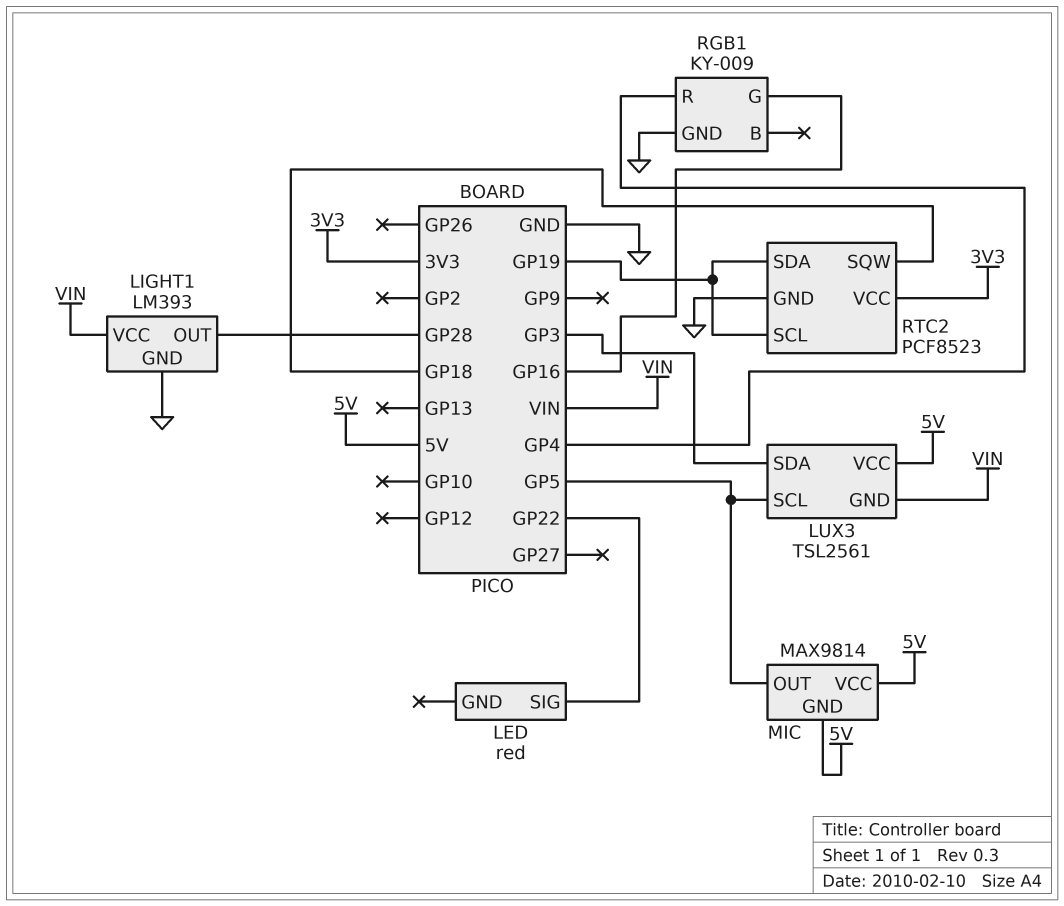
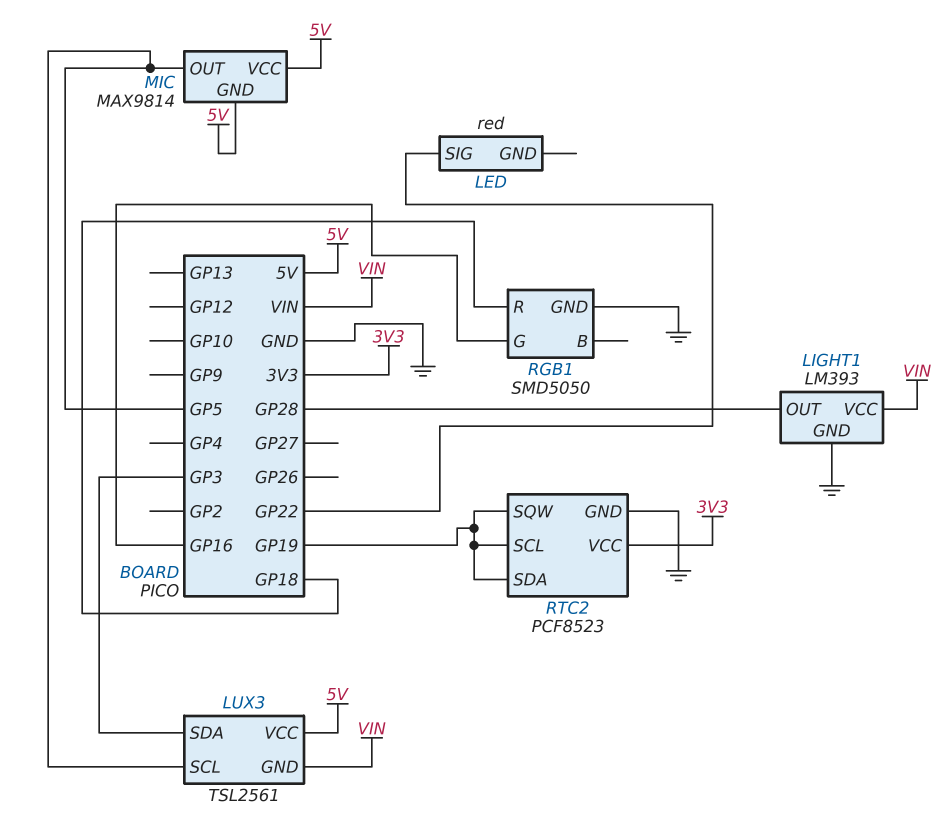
RGB1: KY-009 -> SMD5050
RGB1 pin R: GP4 -> GP18
RTC2 pin SQW: GP18 -> GP19

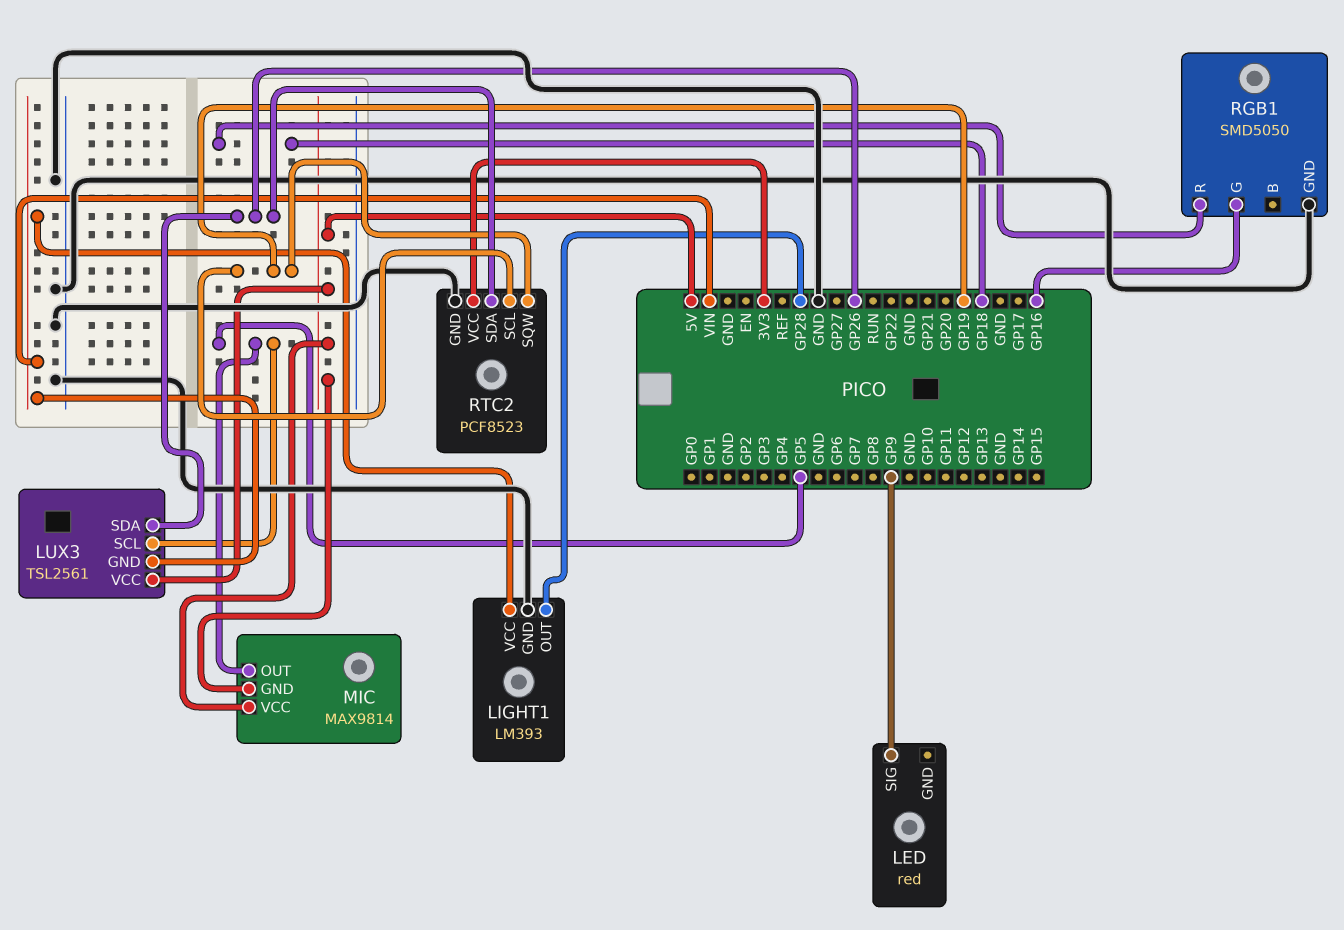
LED pin SIG: GP22 -> GP9
LUX3 pin SDA: GP3 -> GP26
RTC2 pin SDA: GP19 -> GP26

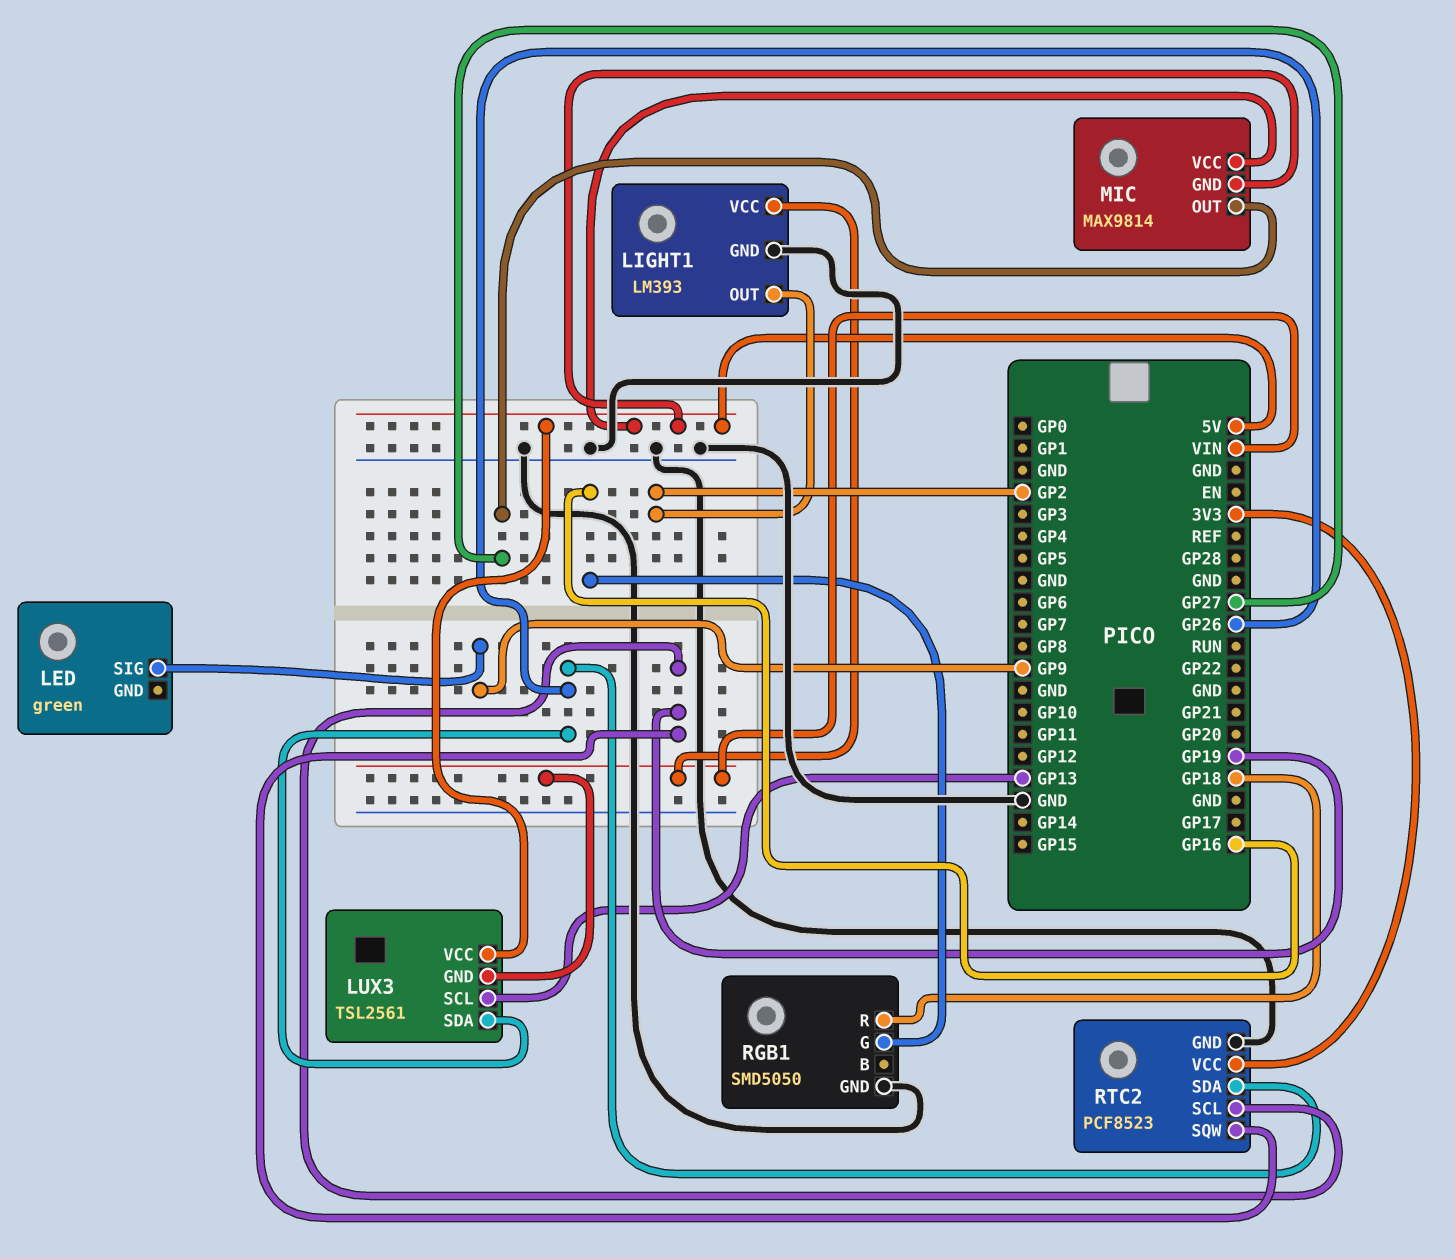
LED: red -> green
LIGHT1 pin OUT: GP28 -> GP2
LUX3 pin SCL: GP5 -> GP13
MIC pin OUT: GP5 -> GP27

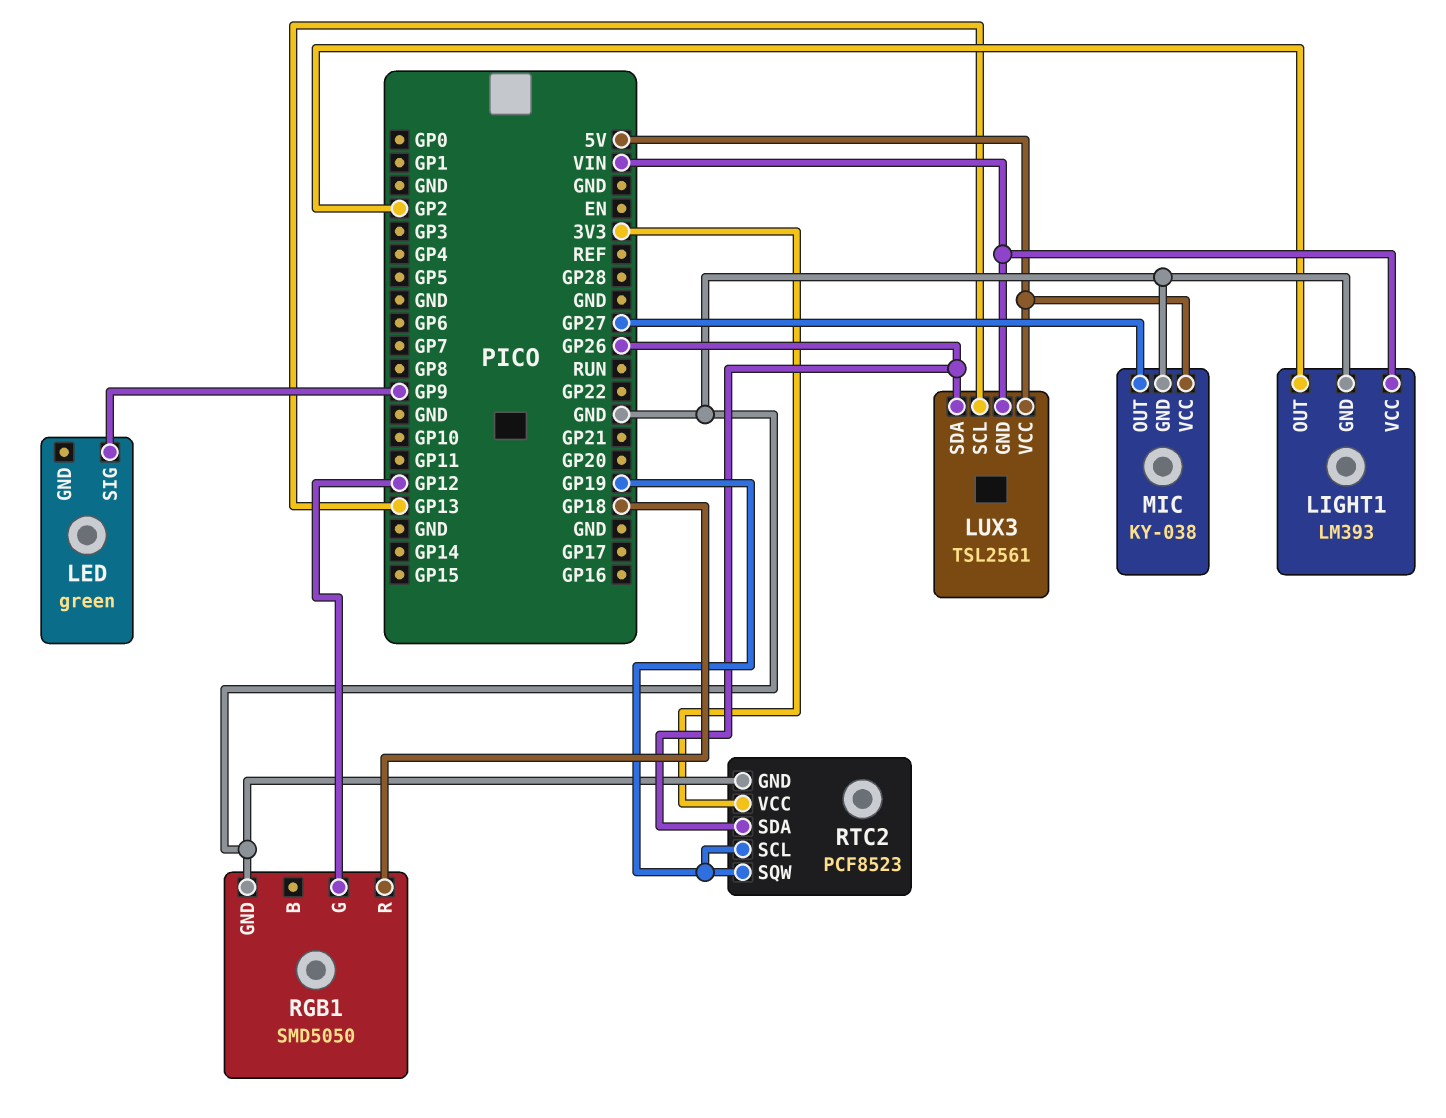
MIC: MAX9814 -> KY-038
MIC pin GND: 5V -> GND
RGB1 pin G: GP16 -> GP12

